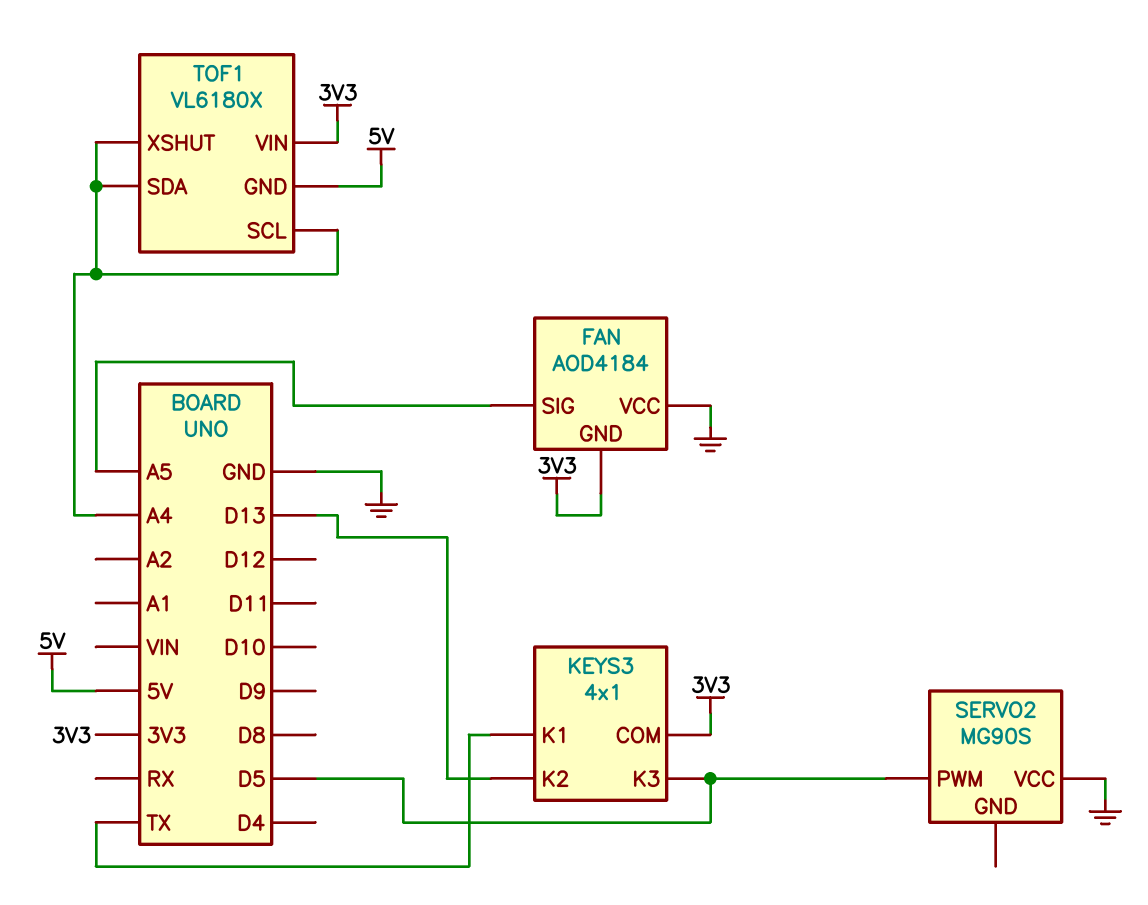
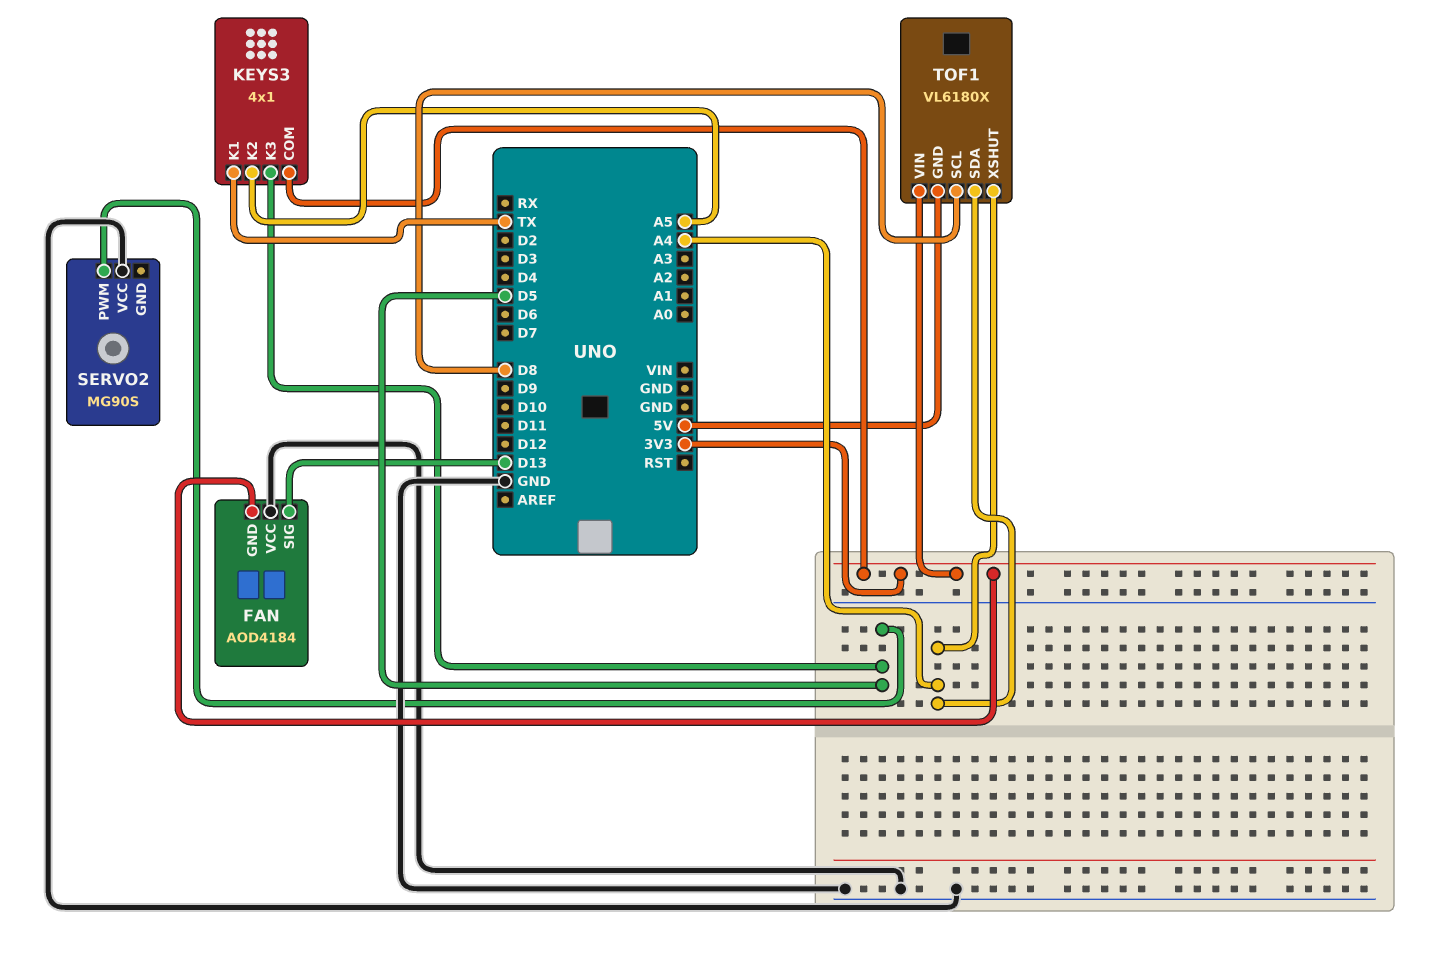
FAN pin SIG: A5 -> D13
KEYS3 pin K2: D13 -> A5
TOF1 pin SCL: A4 -> D8

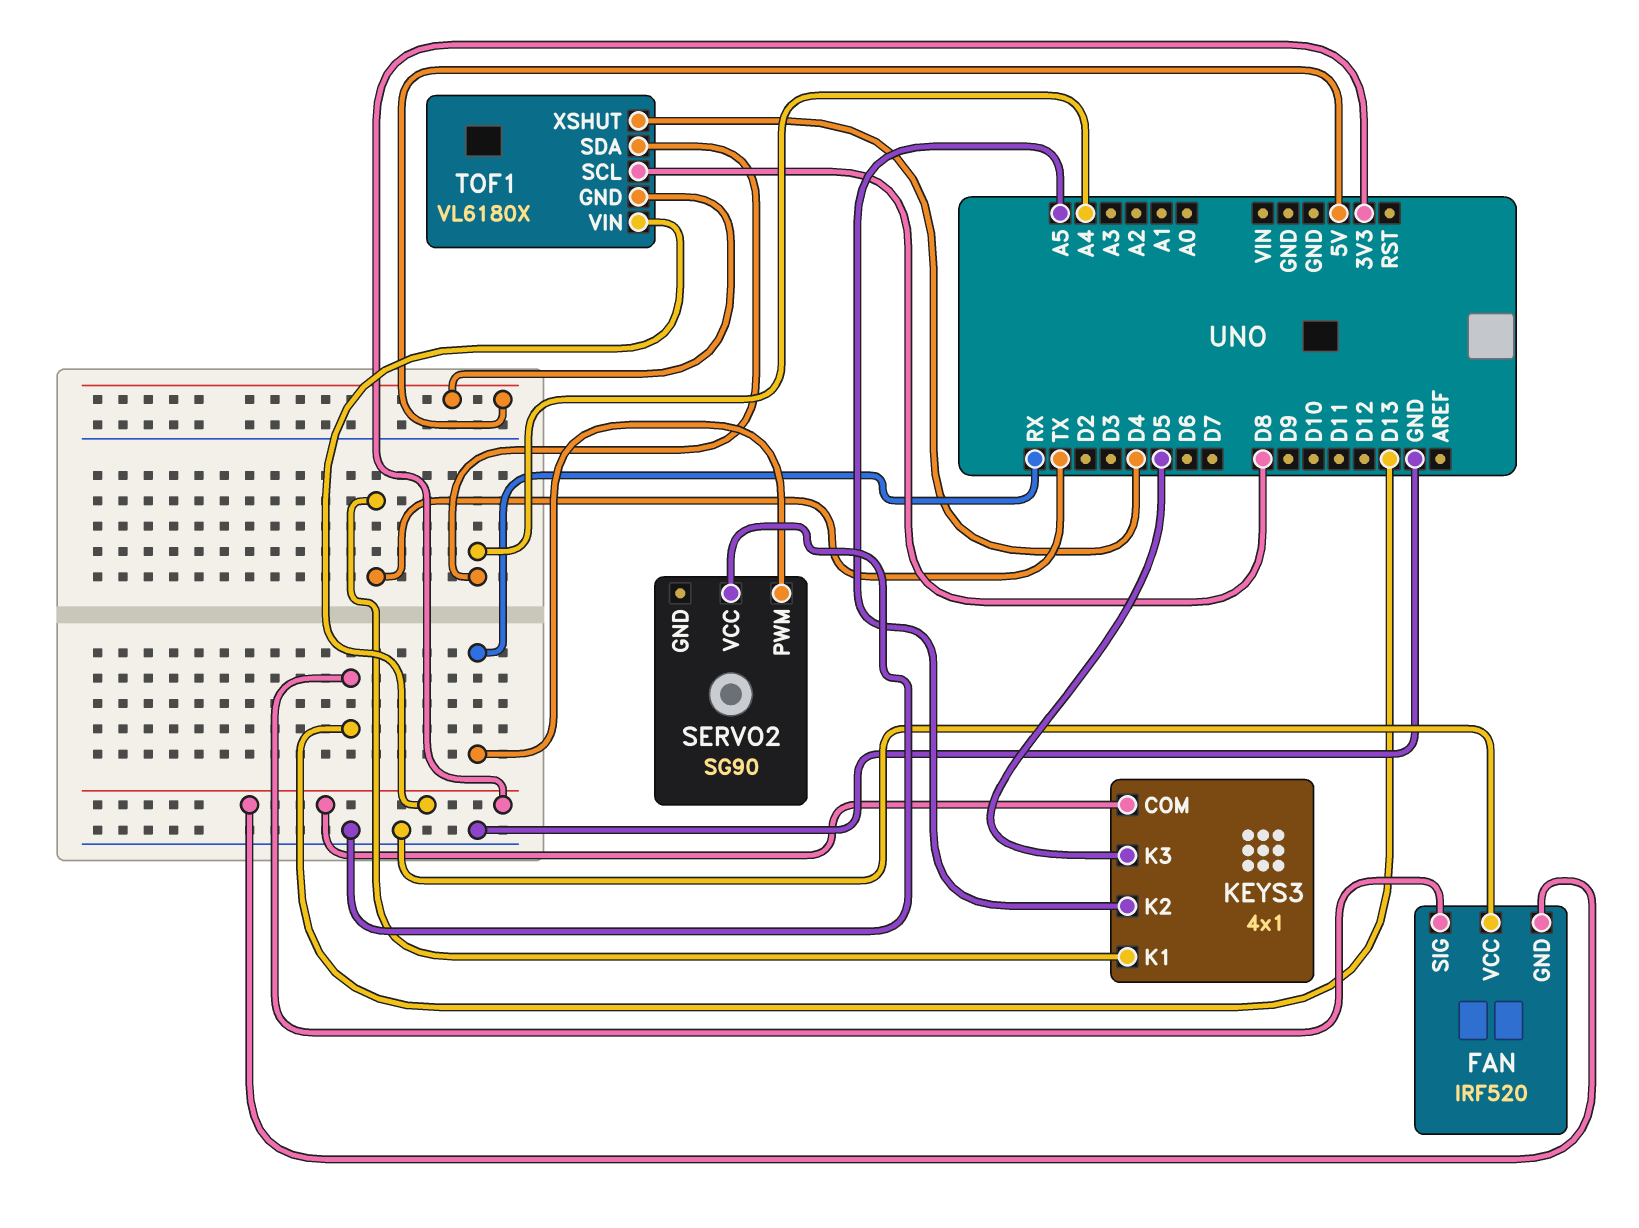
FAN: AOD4184 -> IRF520
SERVO2: MG90S -> SG90
SERVO2 pin PWM: D5 -> RX
TOF1 pin XSHUT: A4 -> D4

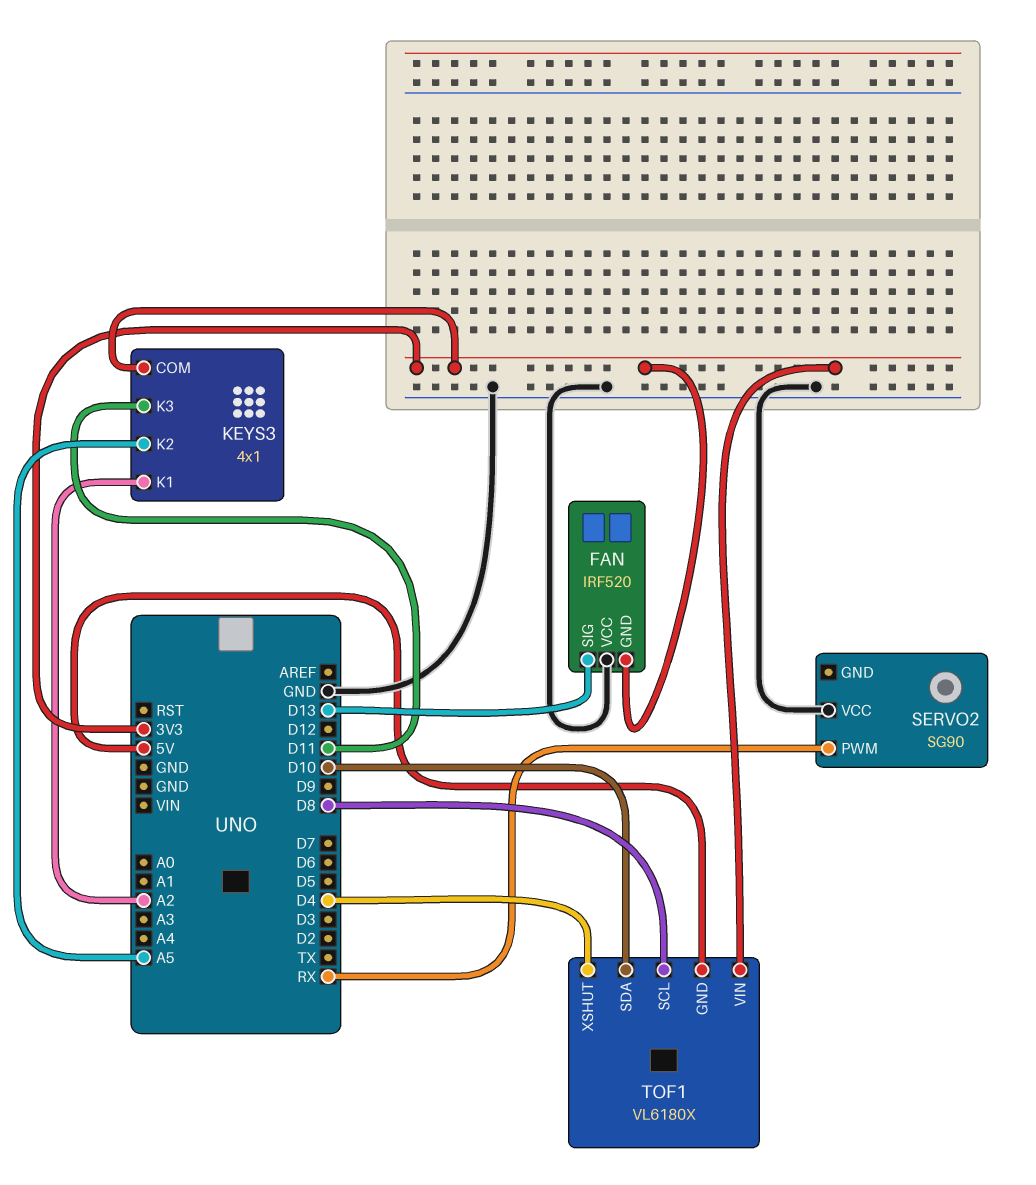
KEYS3 pin K1: TX -> A2
KEYS3 pin K3: D5 -> D11
TOF1 pin SDA: A4 -> D10

